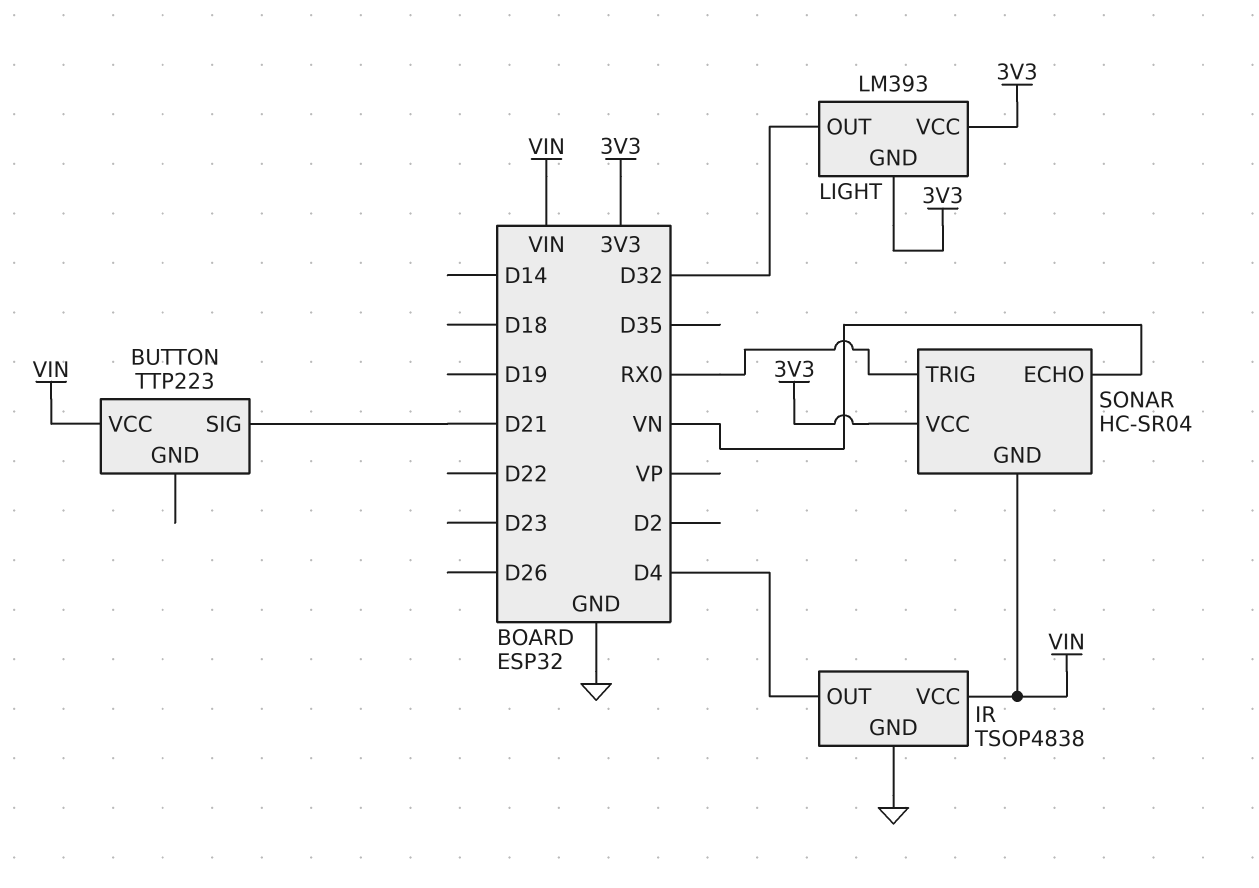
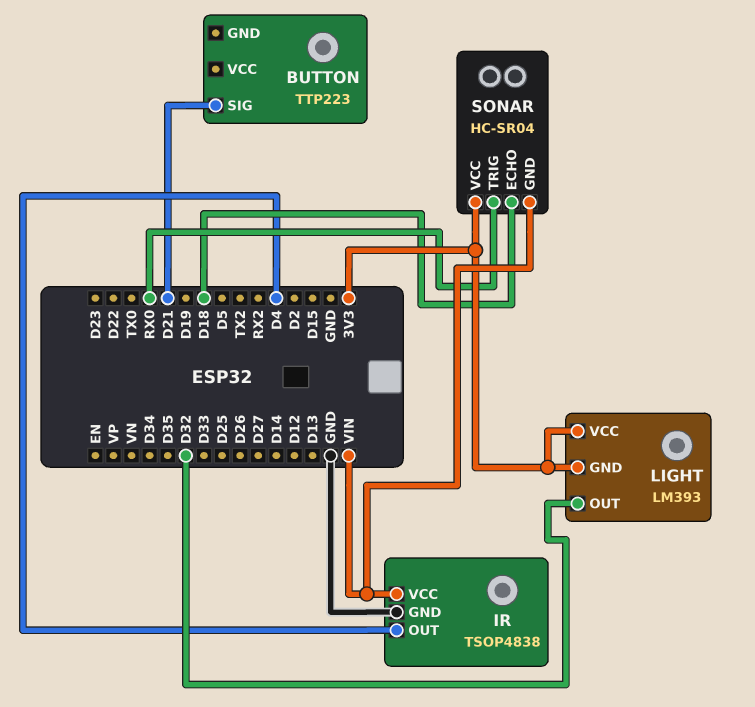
BUTTON pin VCC: VIN -> none
SONAR pin ECHO: VN -> D18

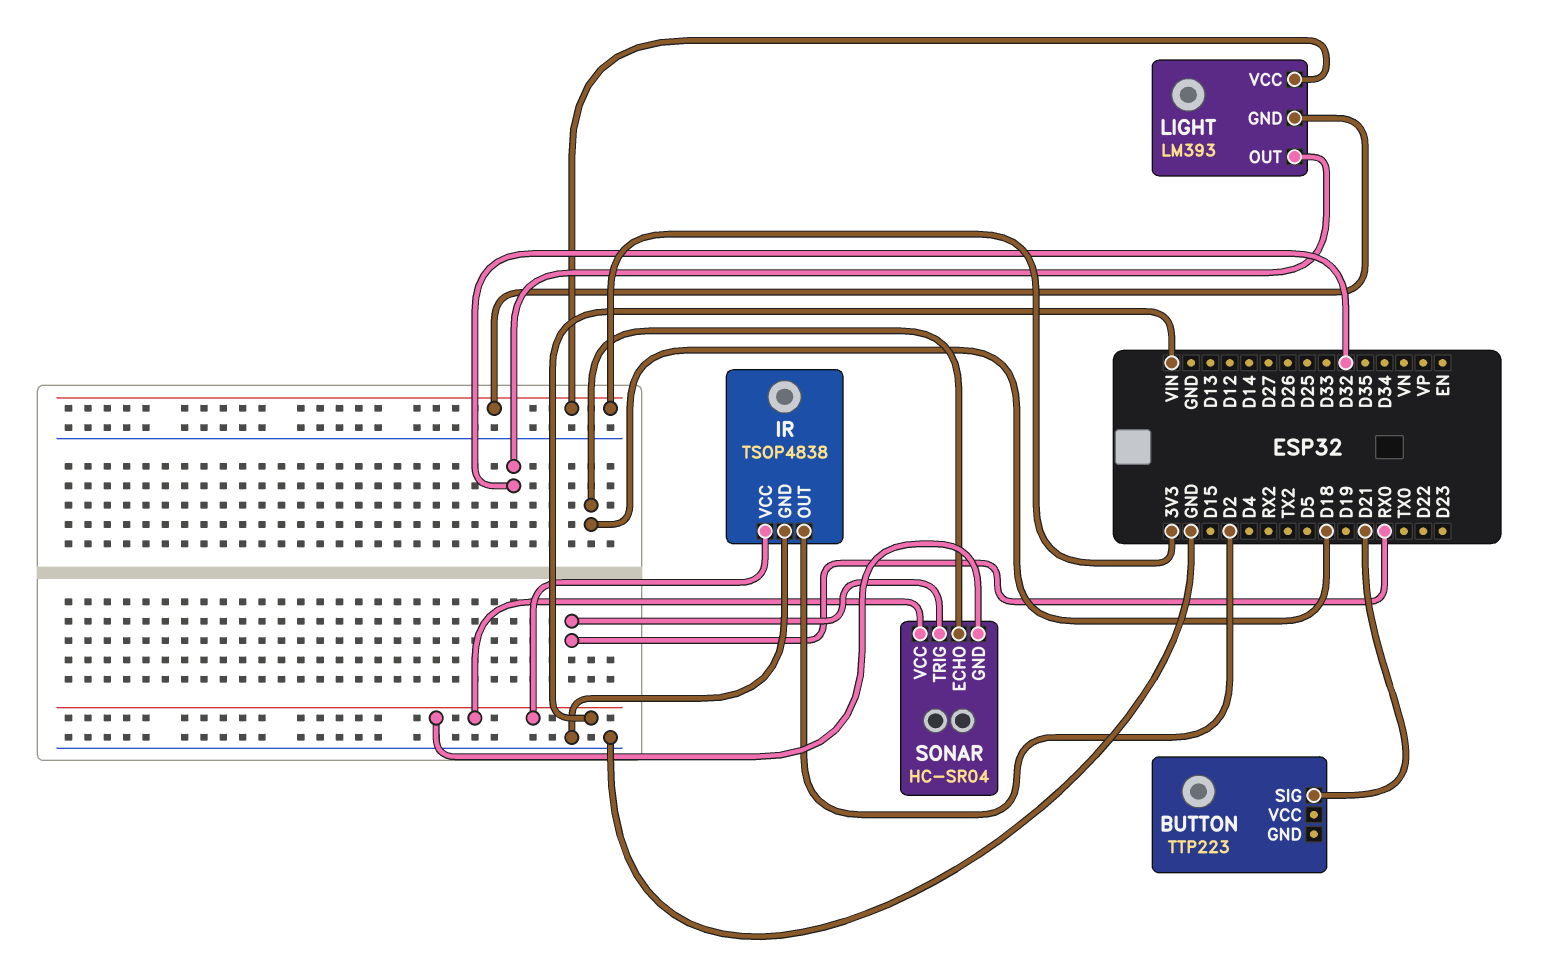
IR pin OUT: D4 -> D2
SONAR pin VCC: 3V3 -> VIN

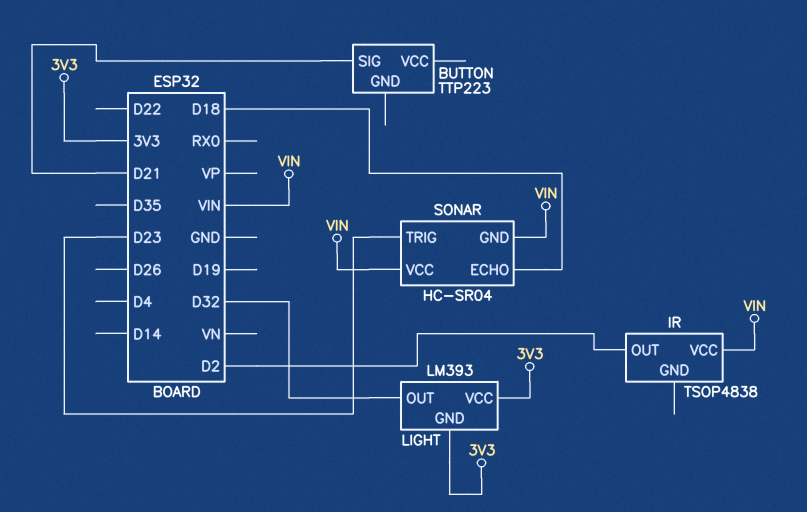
IR pin GND: GND -> none
SONAR pin TRIG: RX0 -> D23

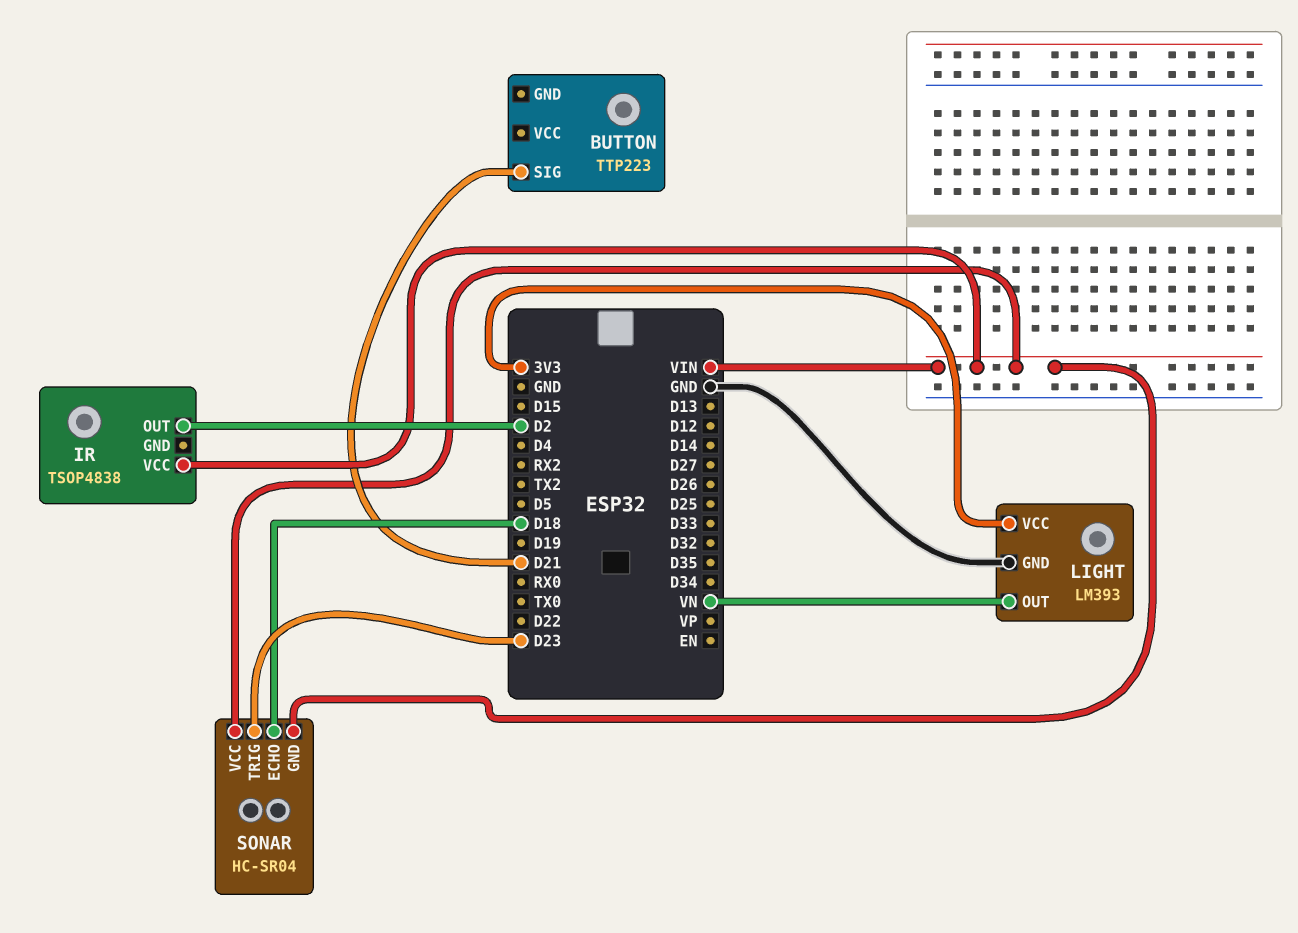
LIGHT pin GND: 3V3 -> GND
LIGHT pin OUT: D32 -> VN

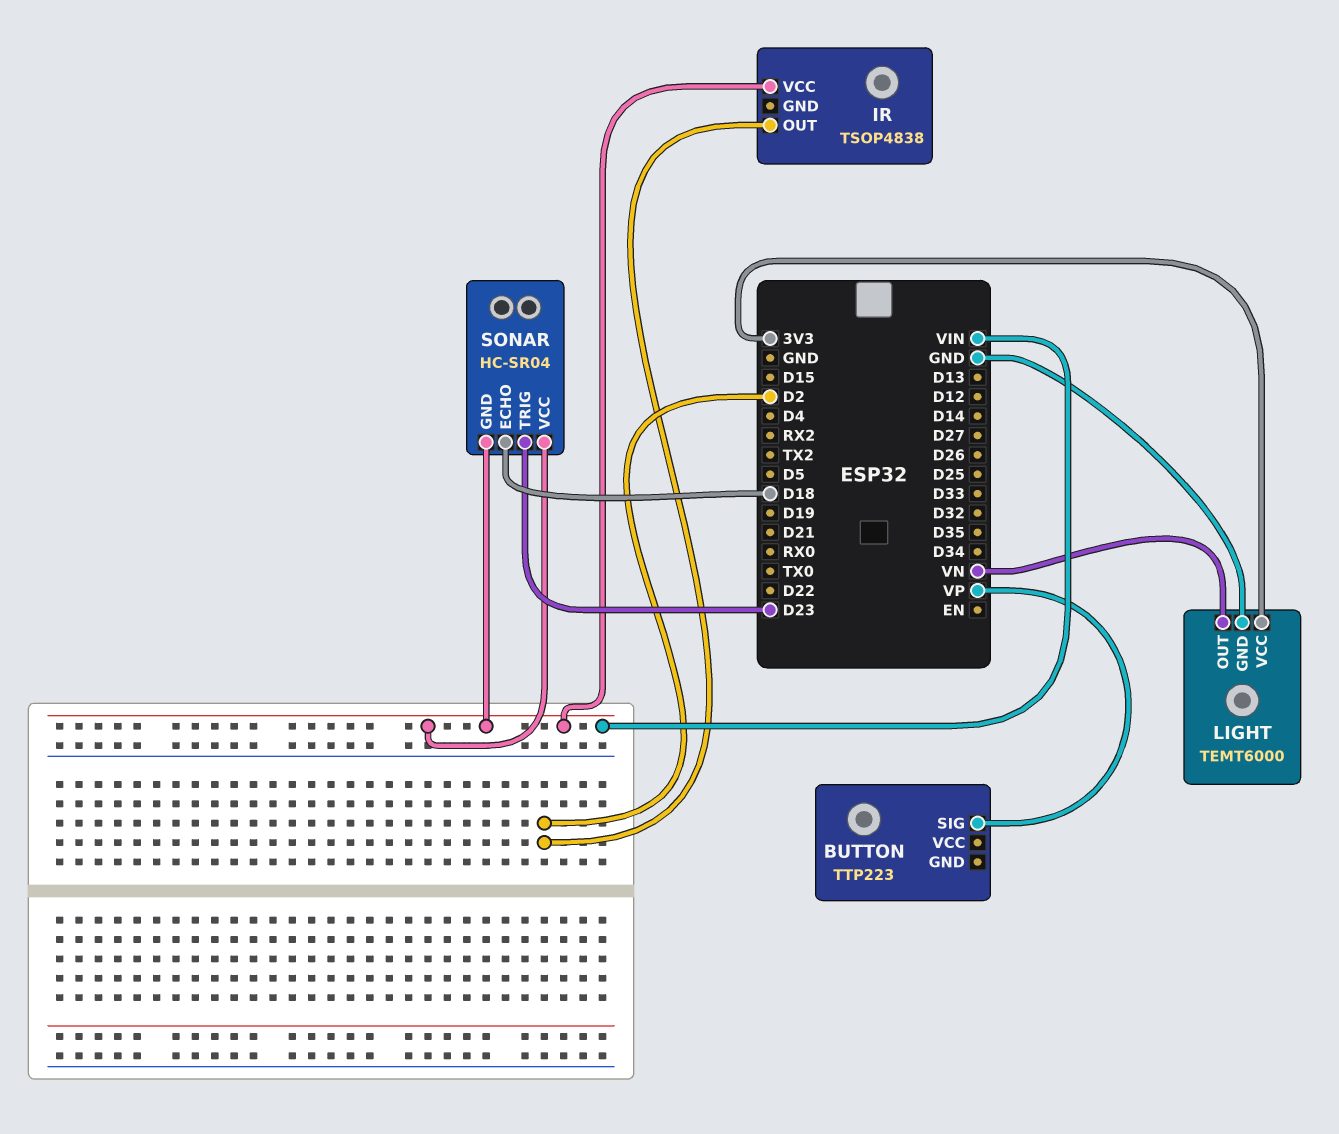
BUTTON pin SIG: D21 -> VP
LIGHT: LM393 -> TEMT6000

